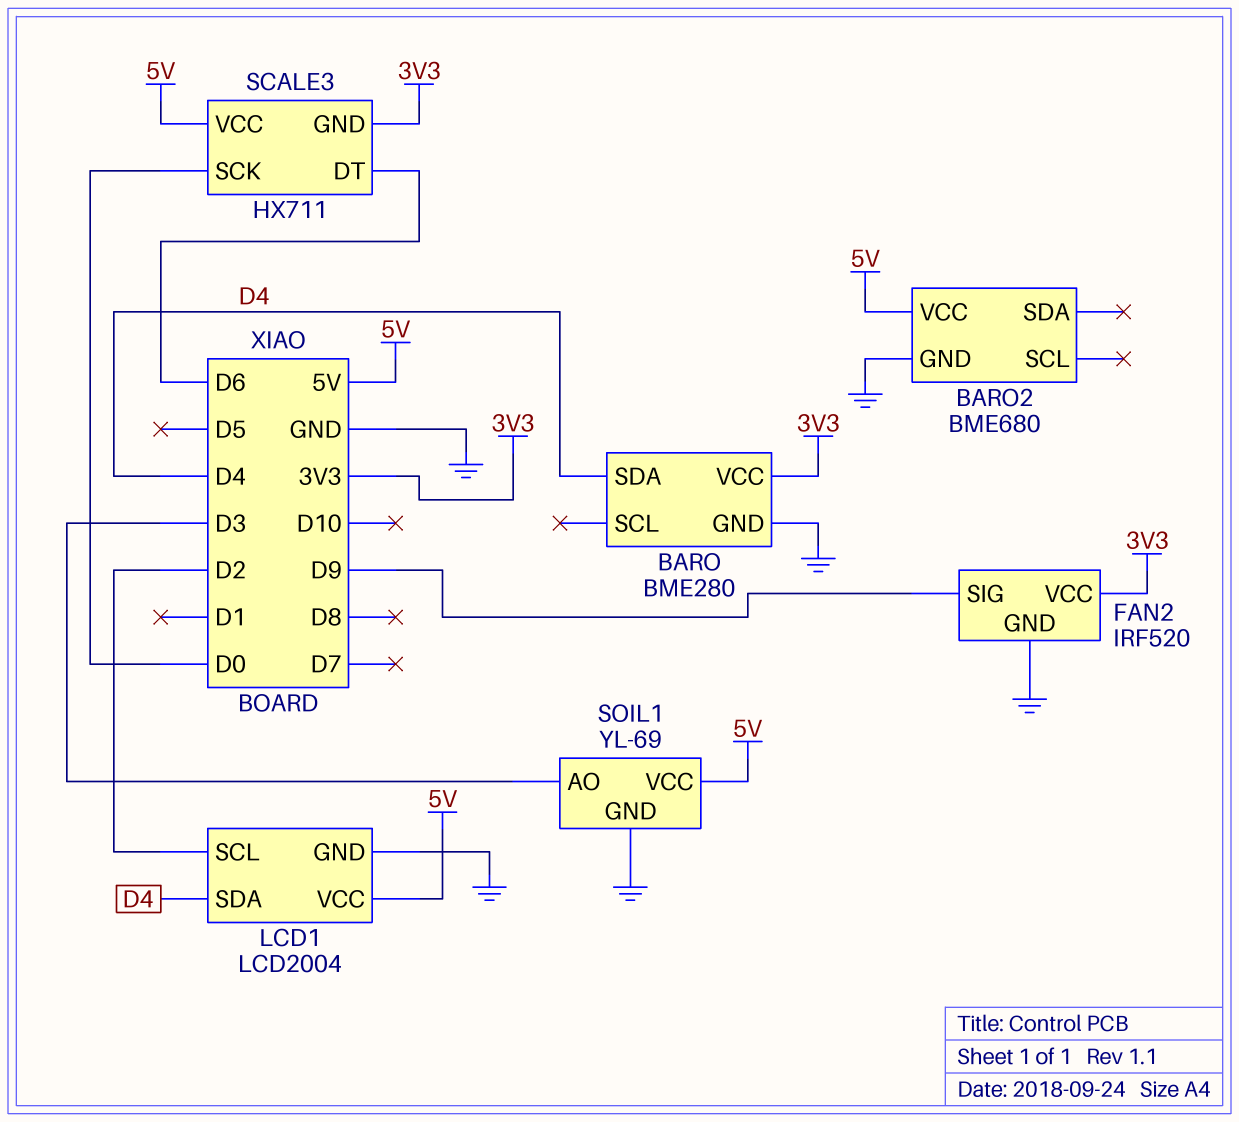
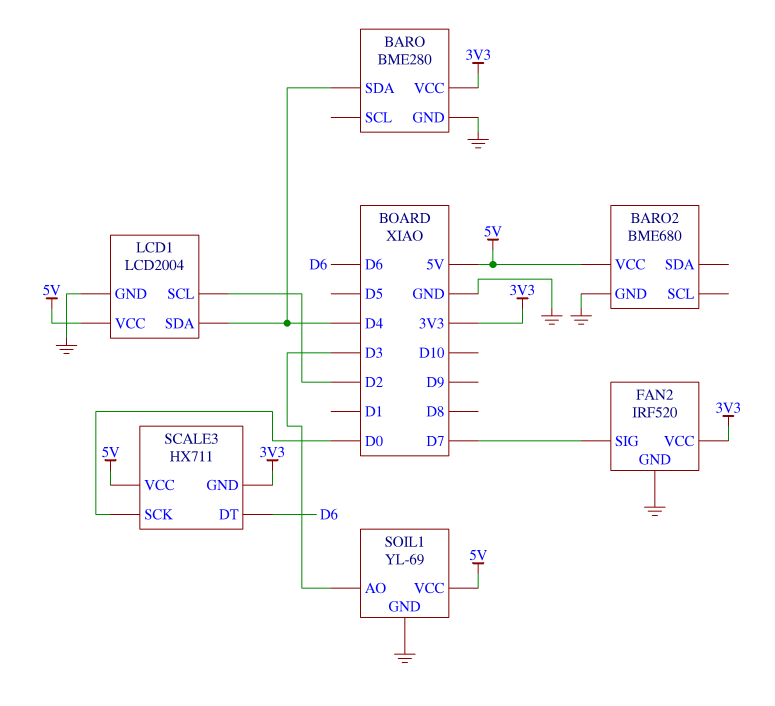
FAN2 pin SIG: D9 -> D7

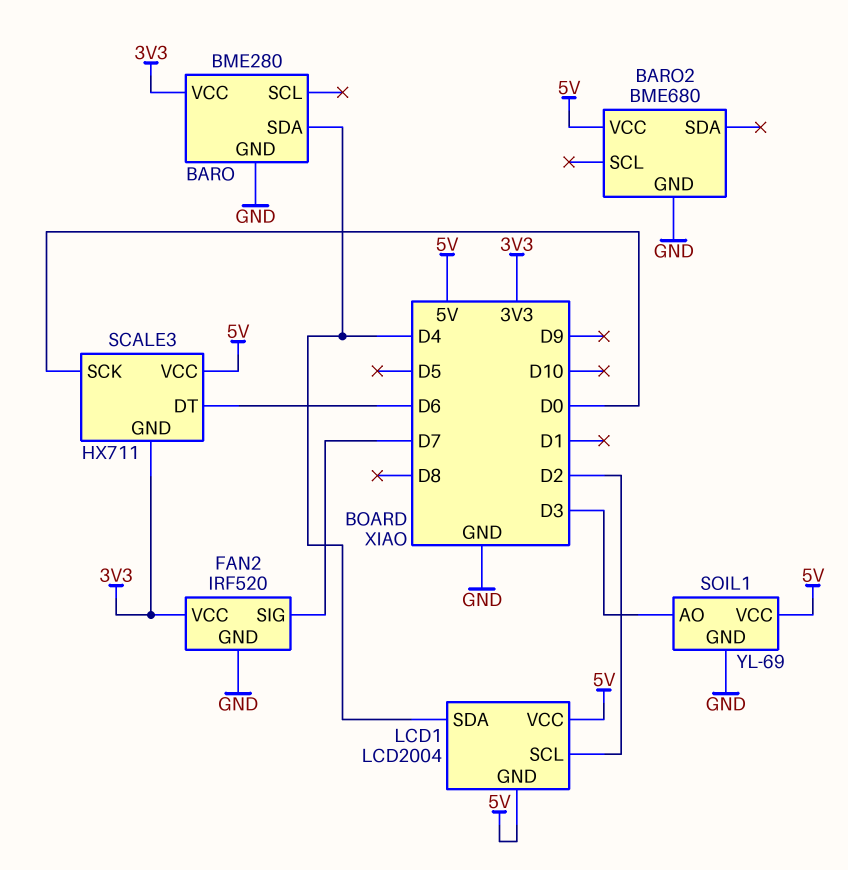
LCD1 pin GND: GND -> 5V

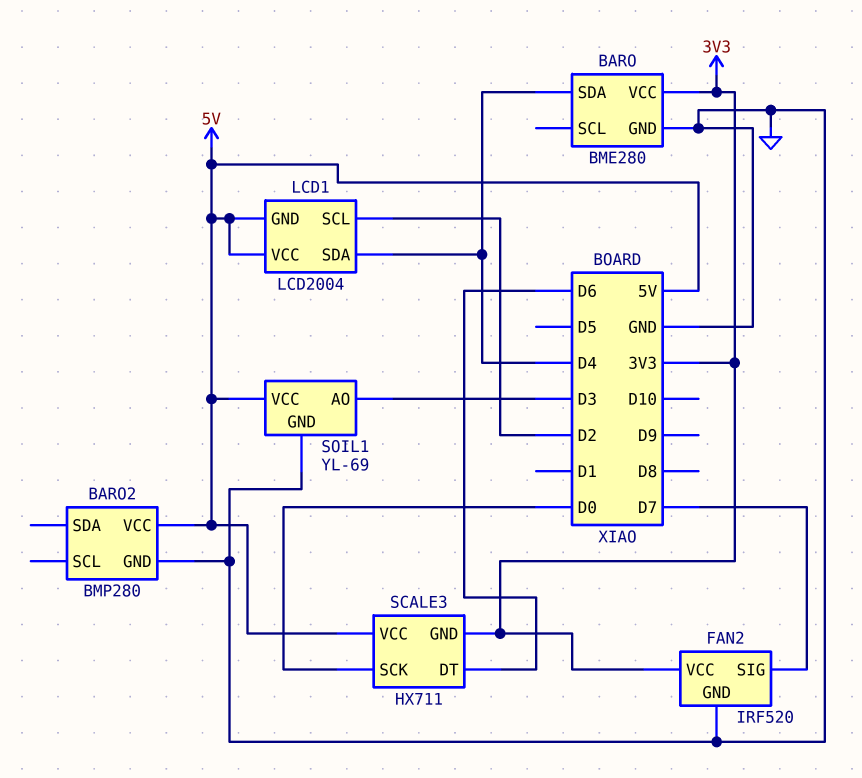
BARO2: BME680 -> BMP280

